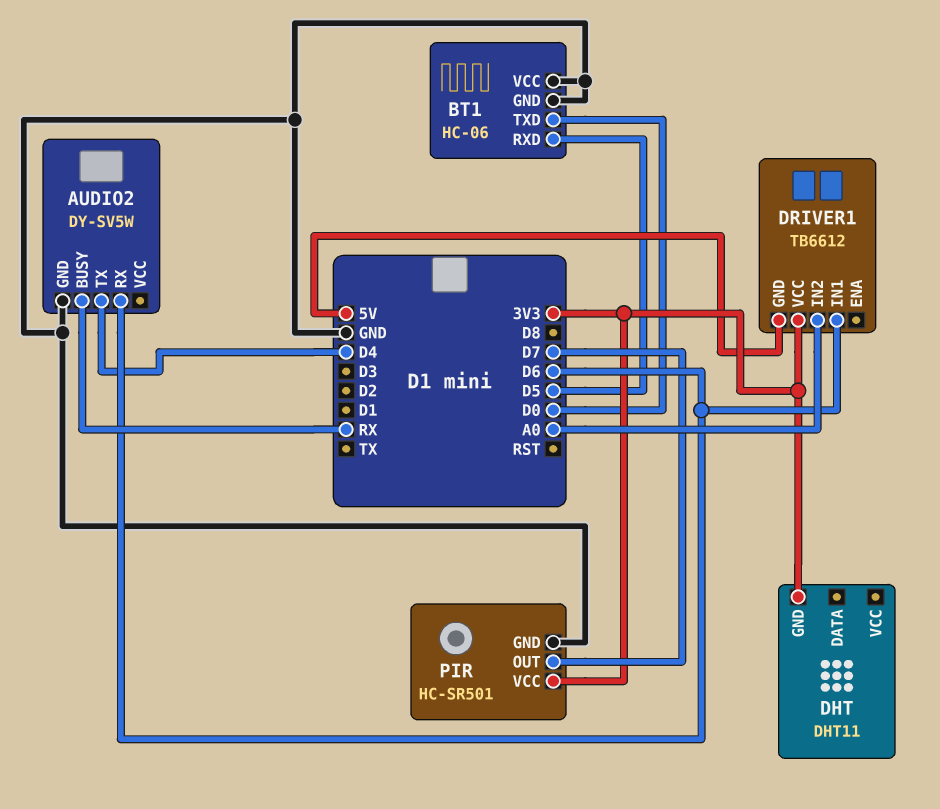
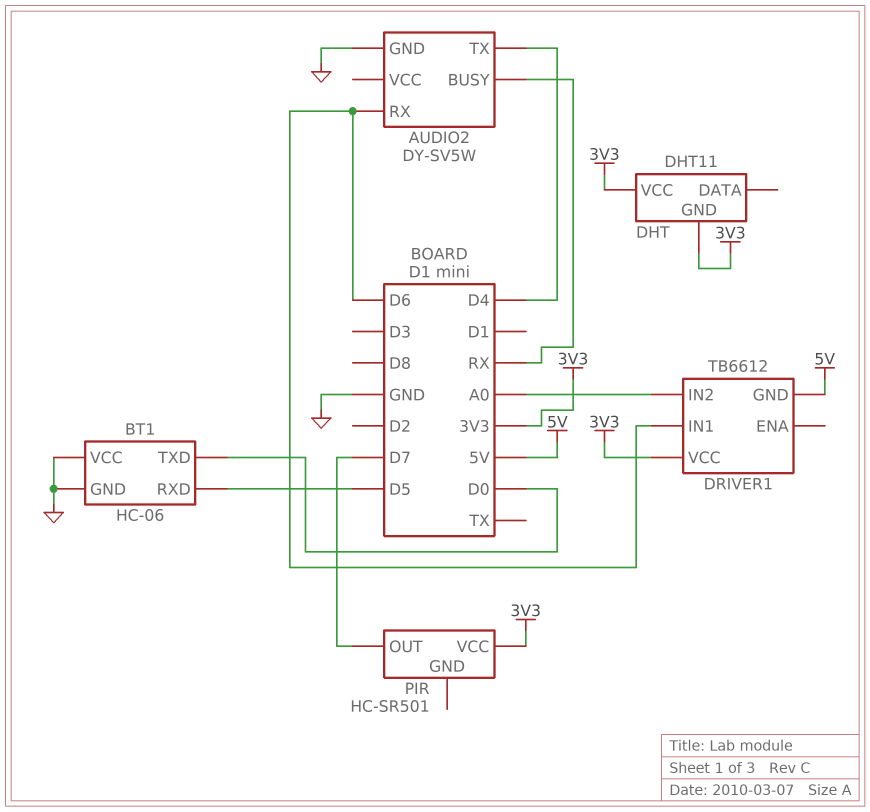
DHT pin VCC: none -> 3V3
PIR pin GND: GND -> none

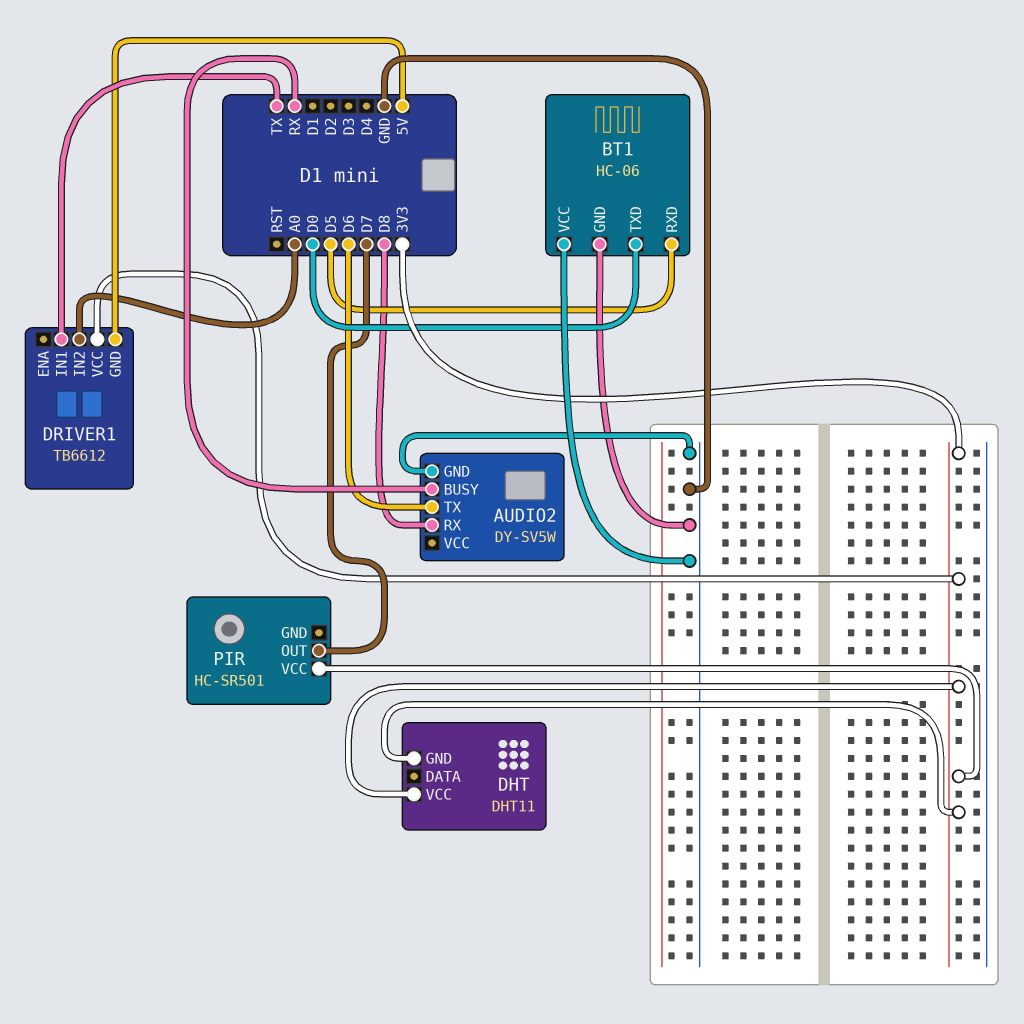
AUDIO2 pin RX: D6 -> D8
AUDIO2 pin TX: D4 -> D6
DRIVER1 pin IN1: D6 -> TX

